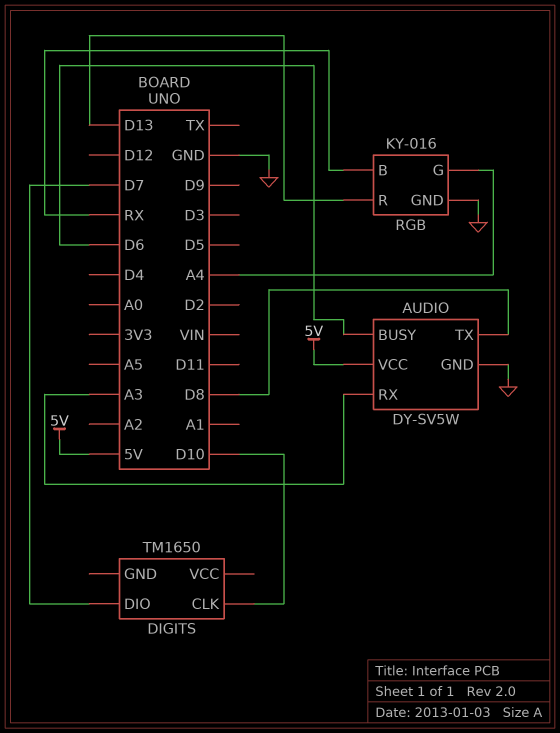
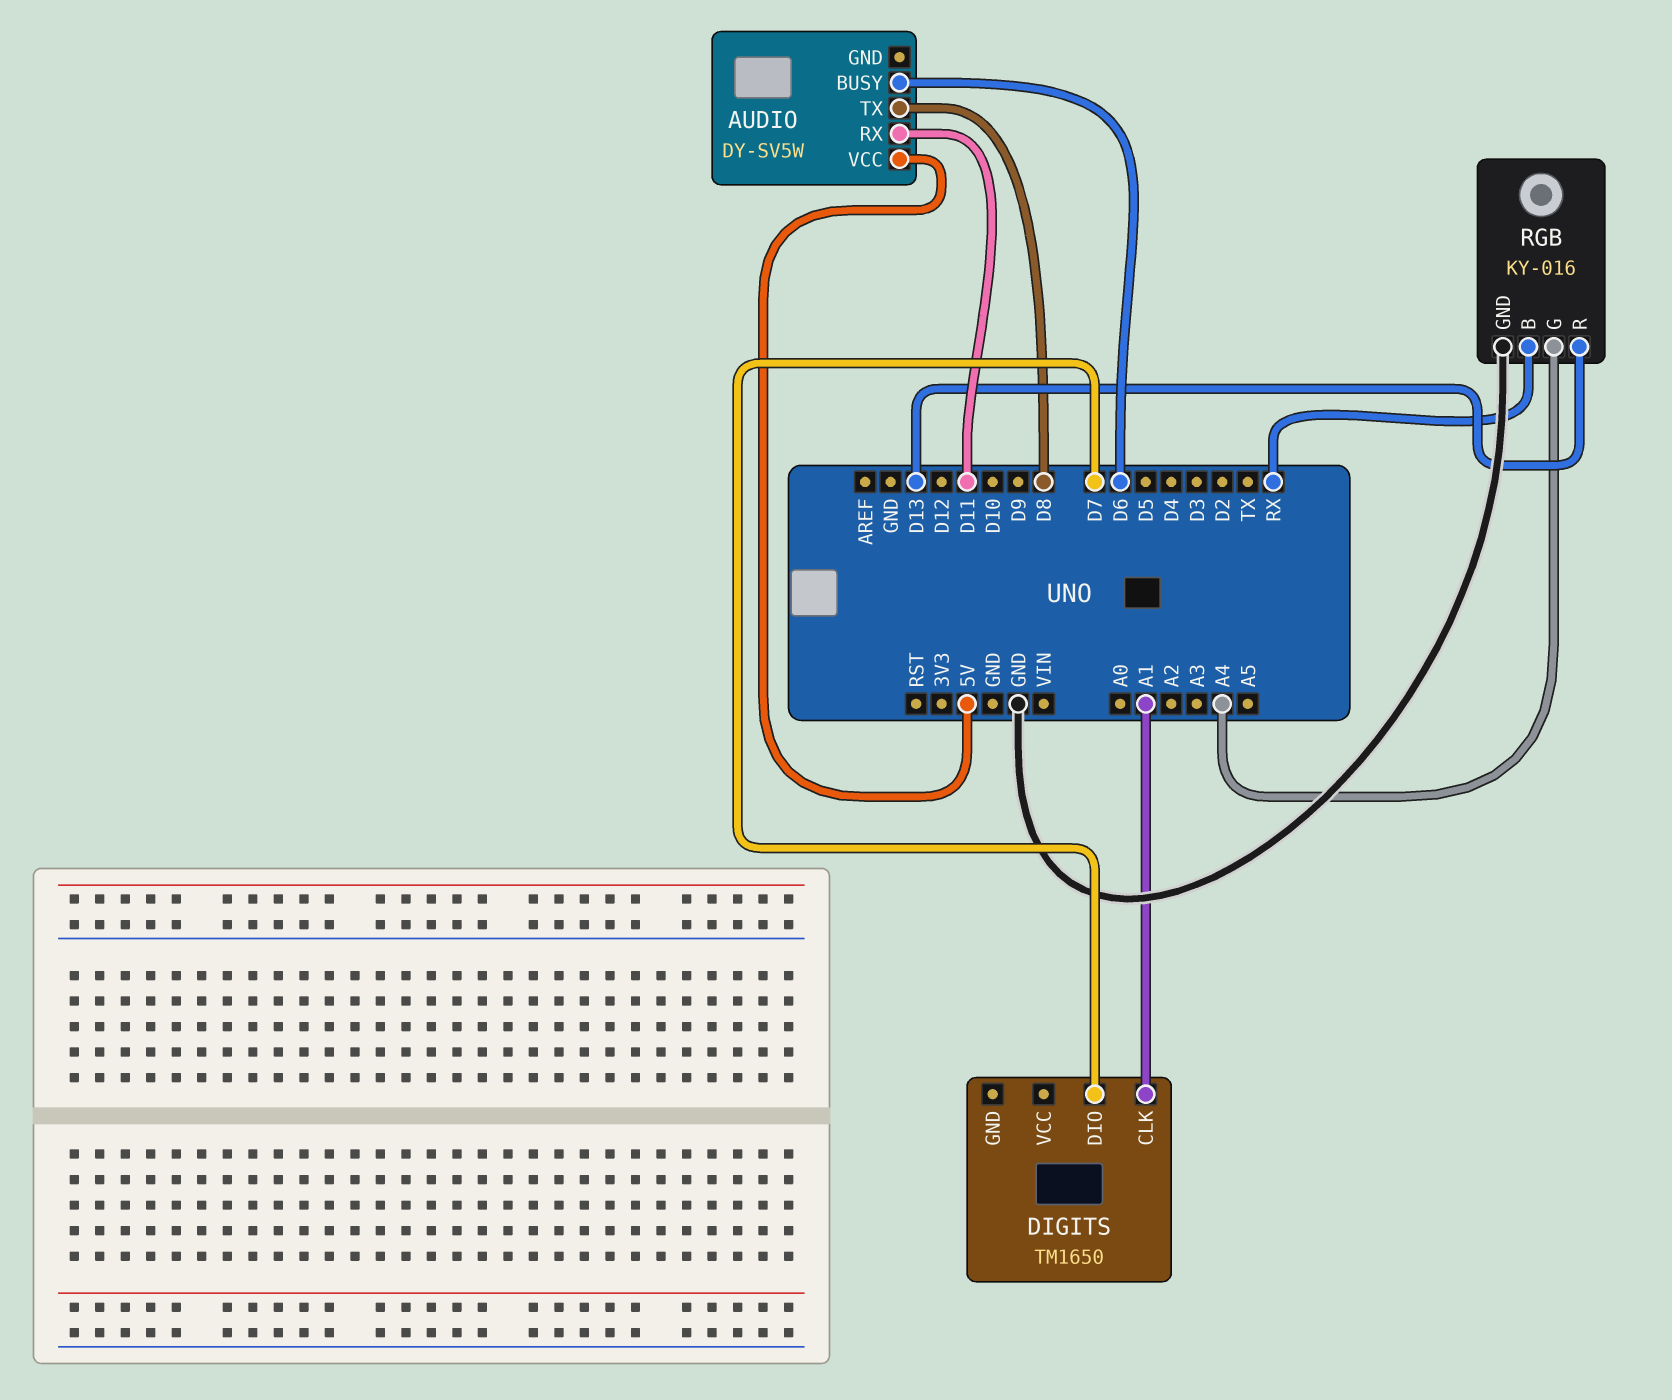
AUDIO pin GND: GND -> none
AUDIO pin RX: A3 -> D11
DIGITS pin CLK: D10 -> A1

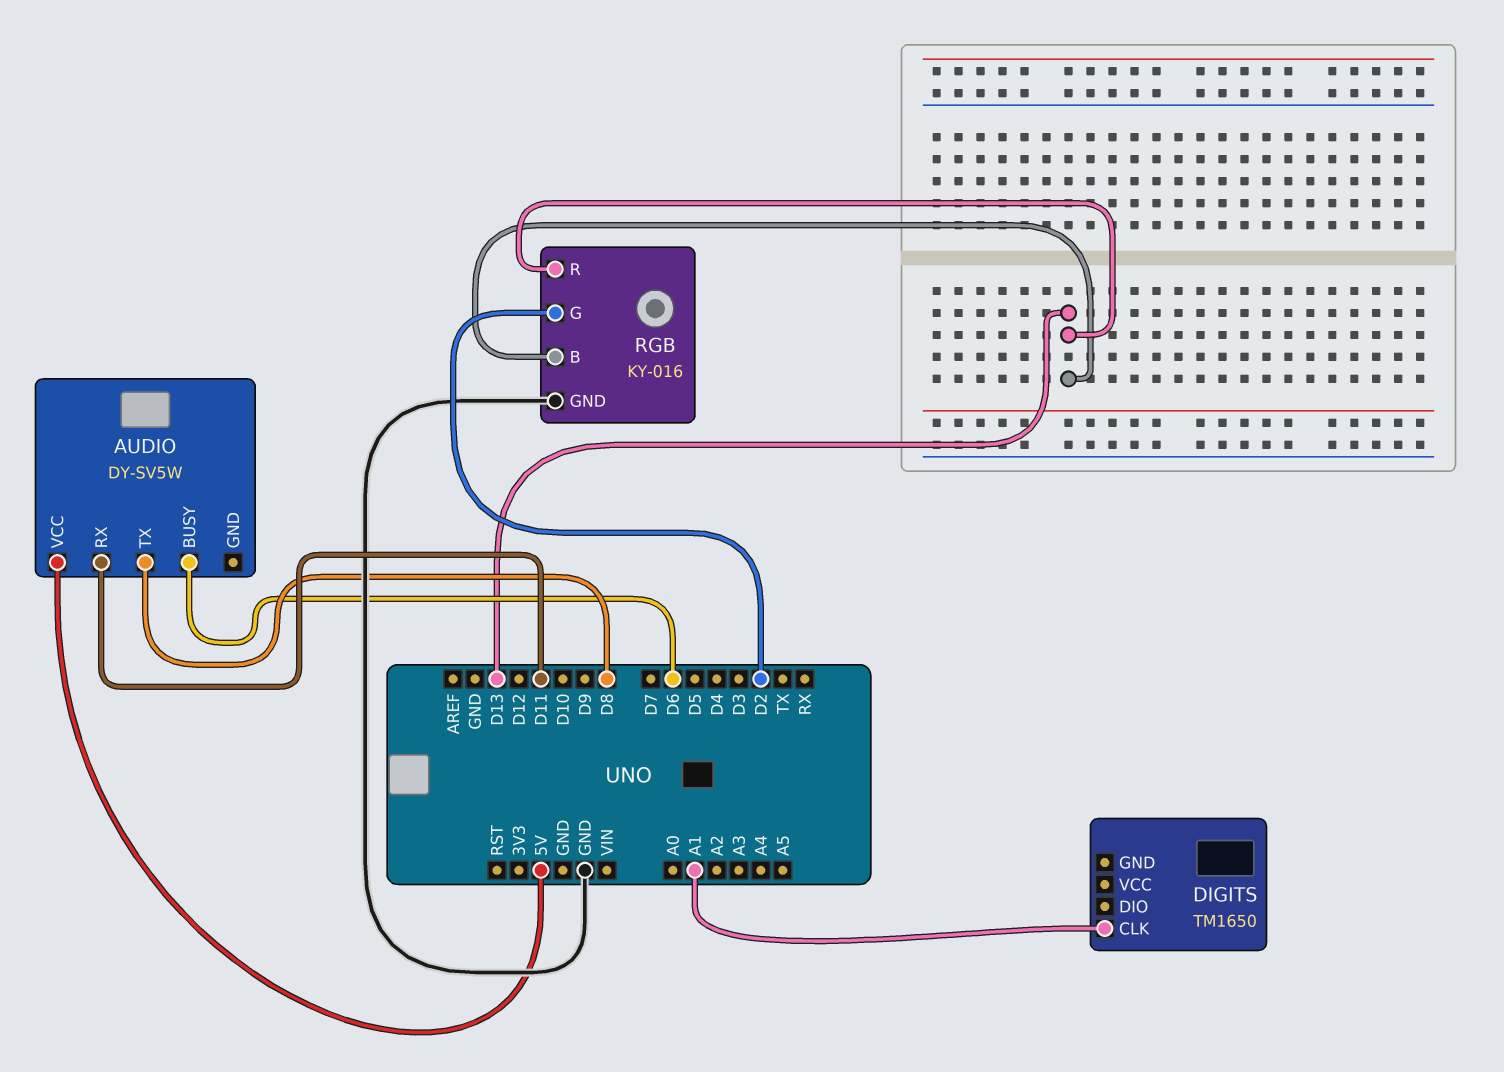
DIGITS pin DIO: D7 -> none
RGB pin B: RX -> D13
RGB pin G: A4 -> D2

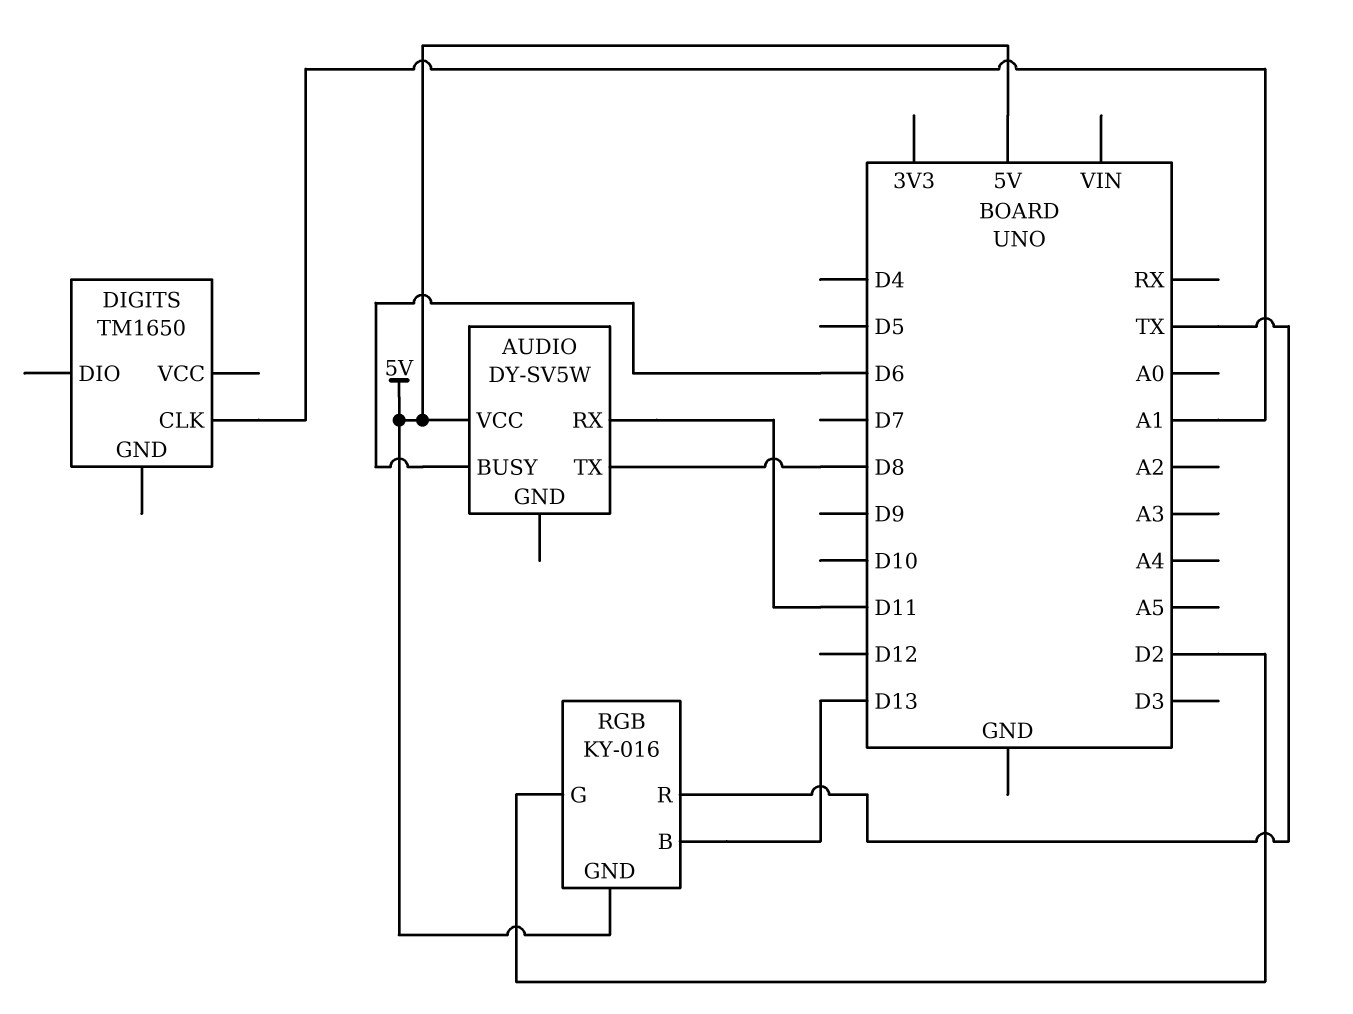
RGB pin GND: GND -> 5V
RGB pin R: D13 -> TX

